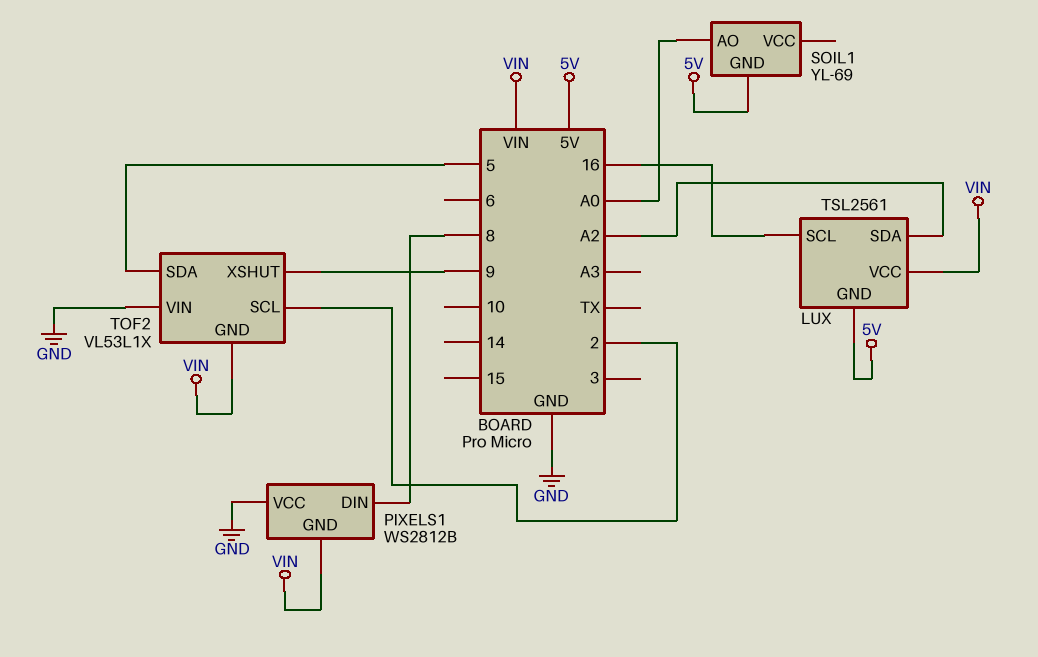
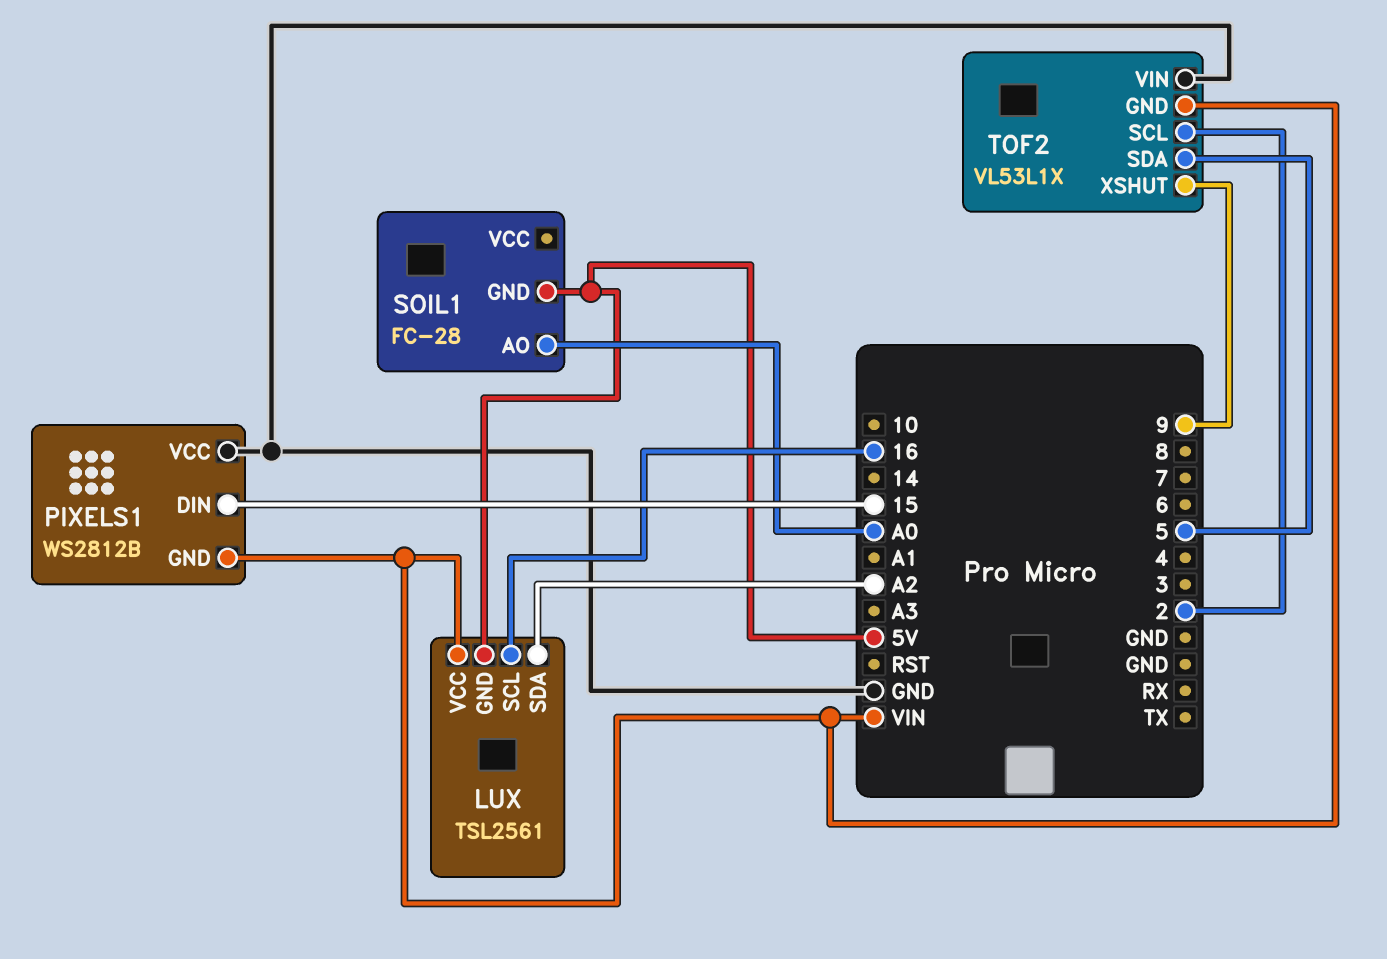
PIXELS1 pin DIN: 8 -> 15
SOIL1: YL-69 -> FC-28

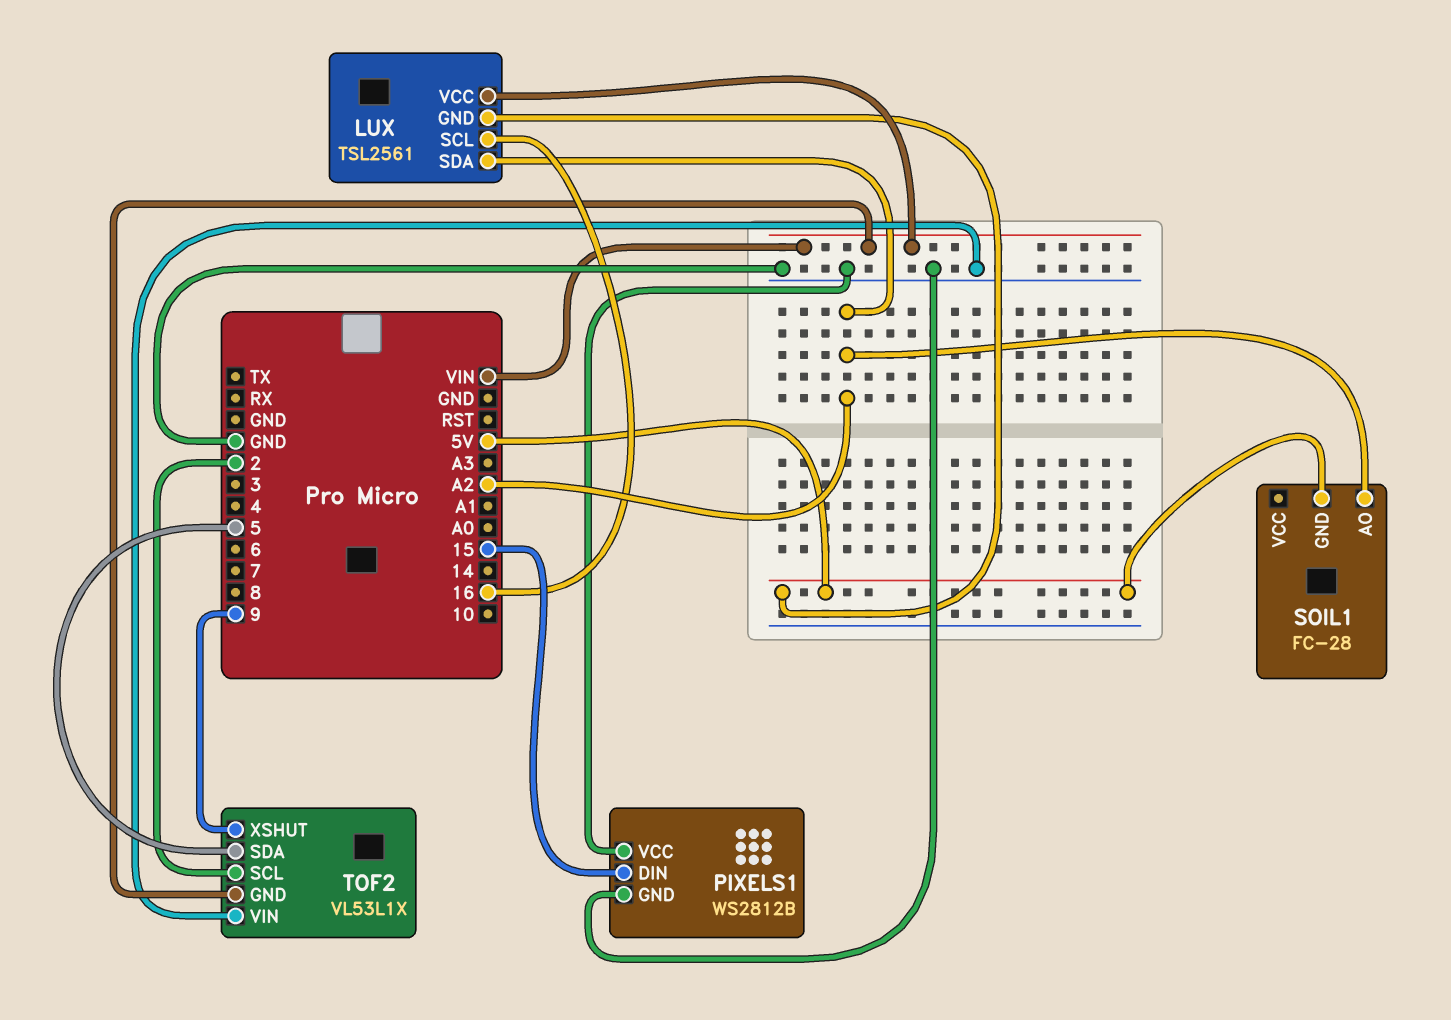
PIXELS1 pin GND: VIN -> GND
SOIL1 pin AO: A0 -> A2

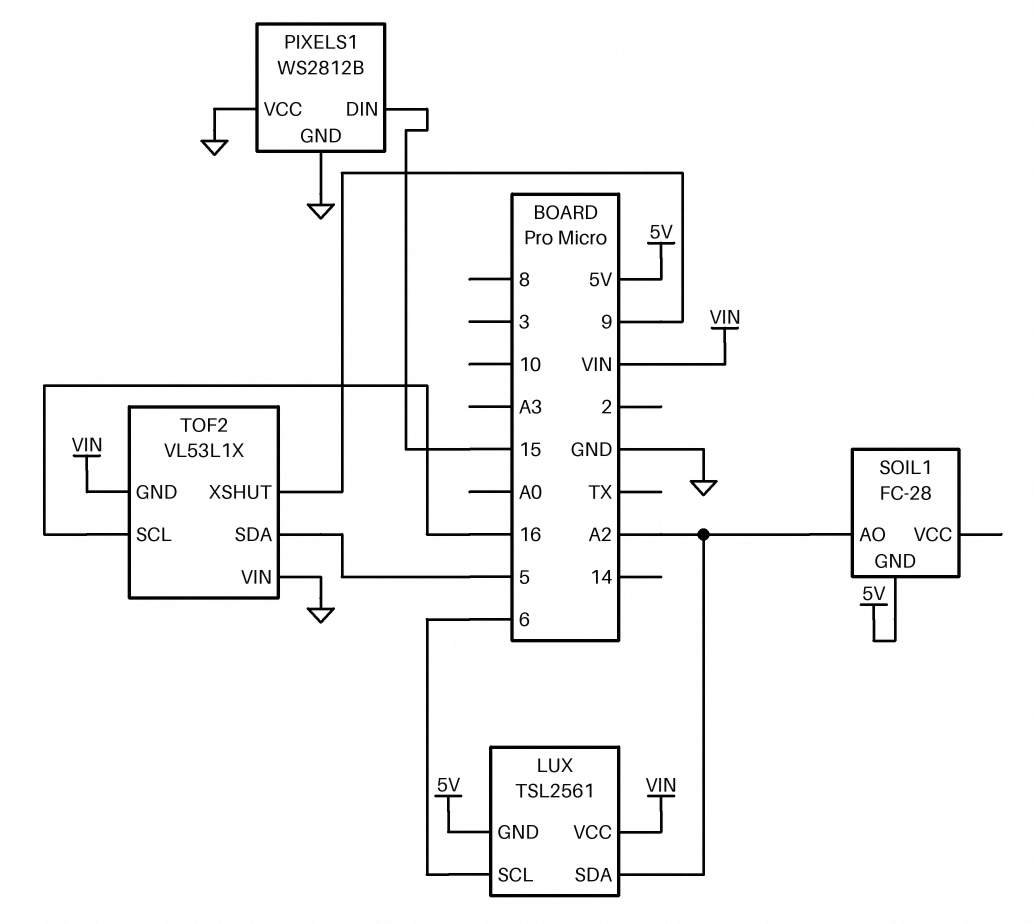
LUX pin SCL: 16 -> 6
TOF2 pin SCL: 2 -> 16

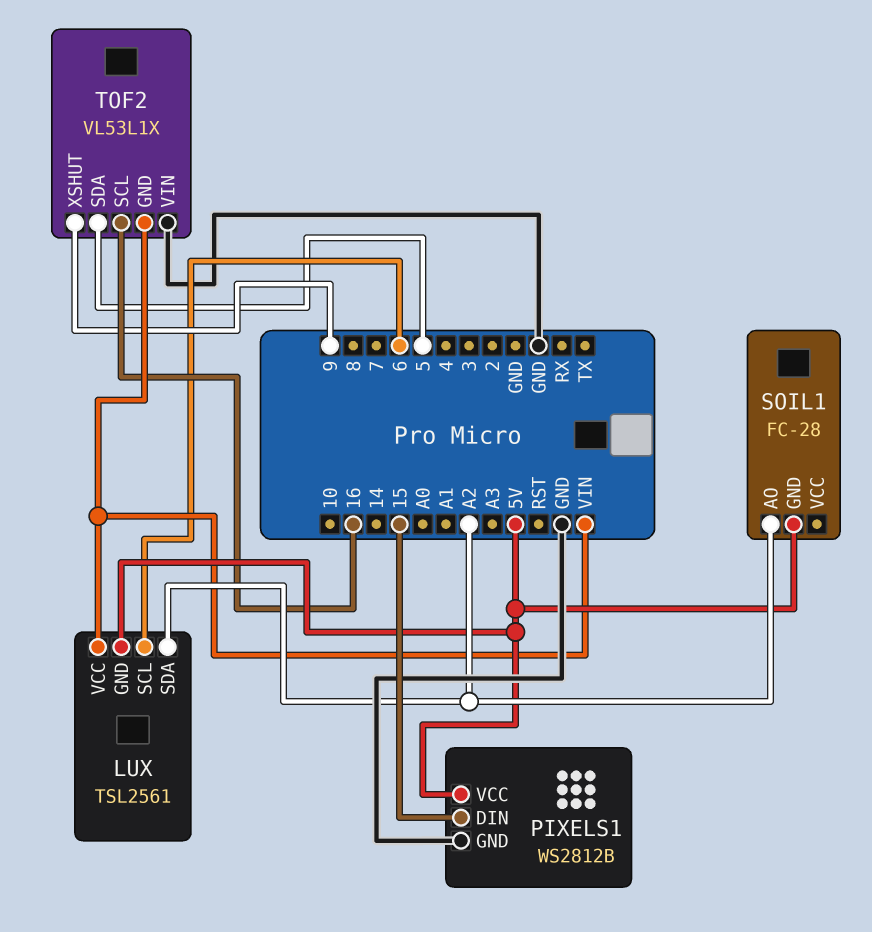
PIXELS1 pin VCC: GND -> 5V

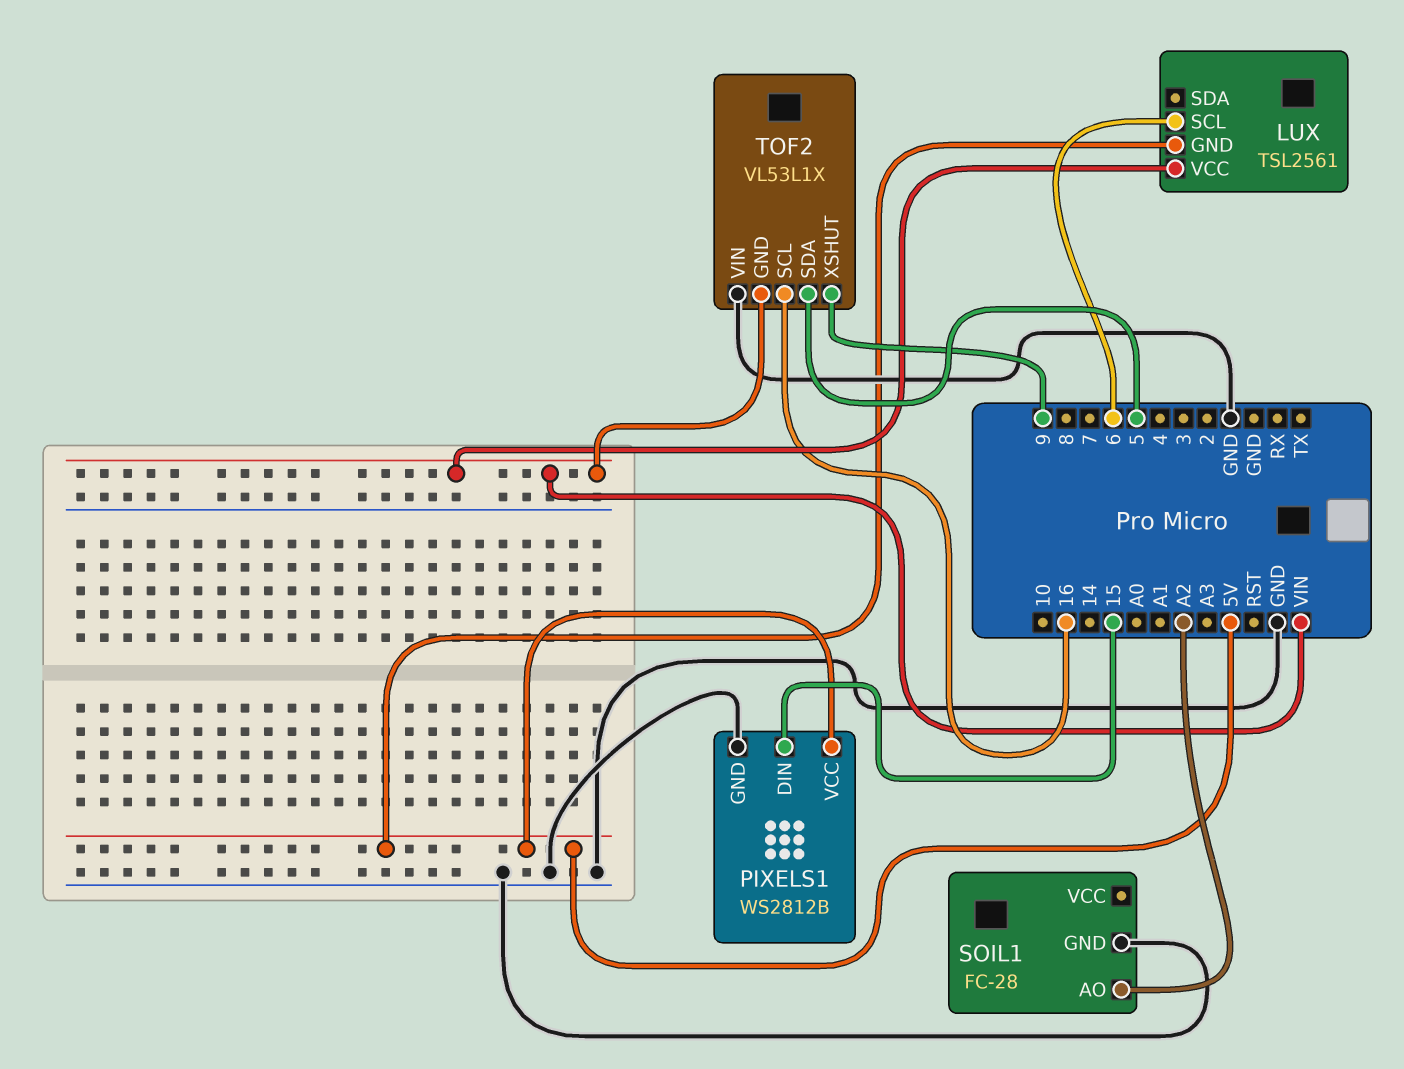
LUX pin SDA: A2 -> none
SOIL1 pin GND: 5V -> GND

